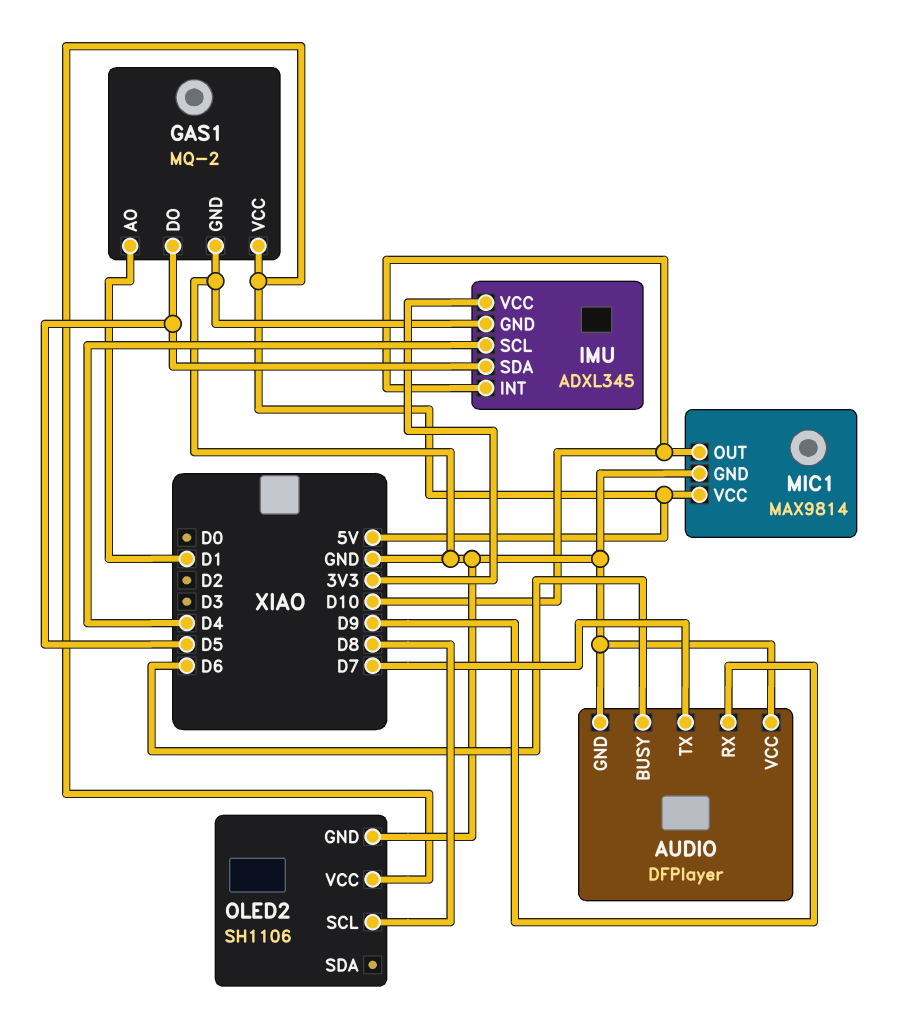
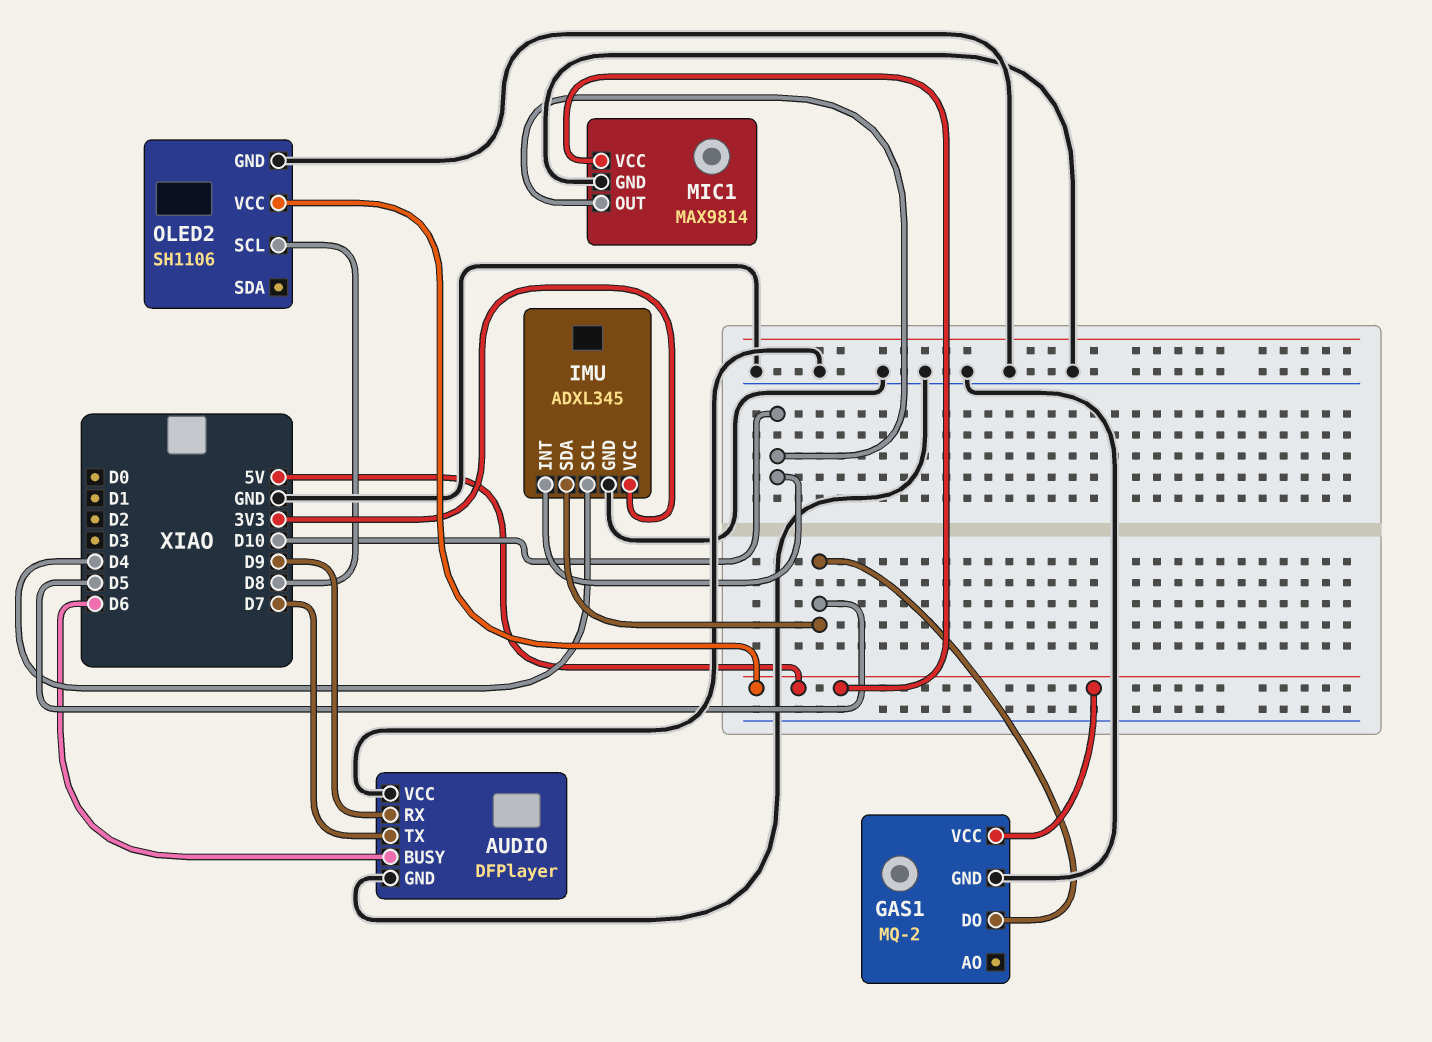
GAS1 pin AO: D1 -> none

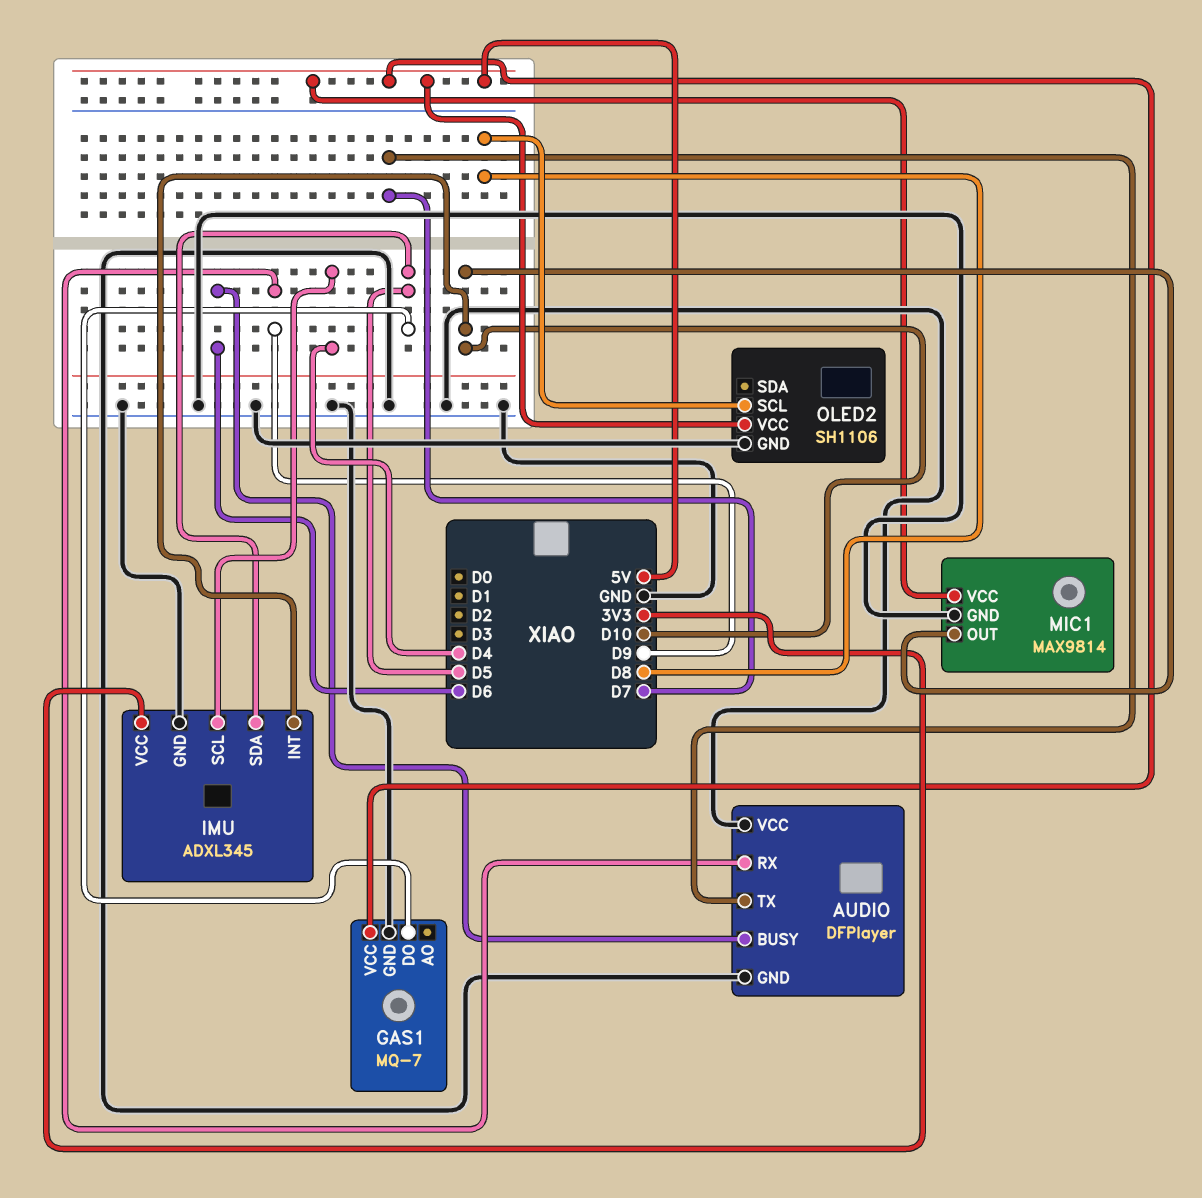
GAS1: MQ-2 -> MQ-7

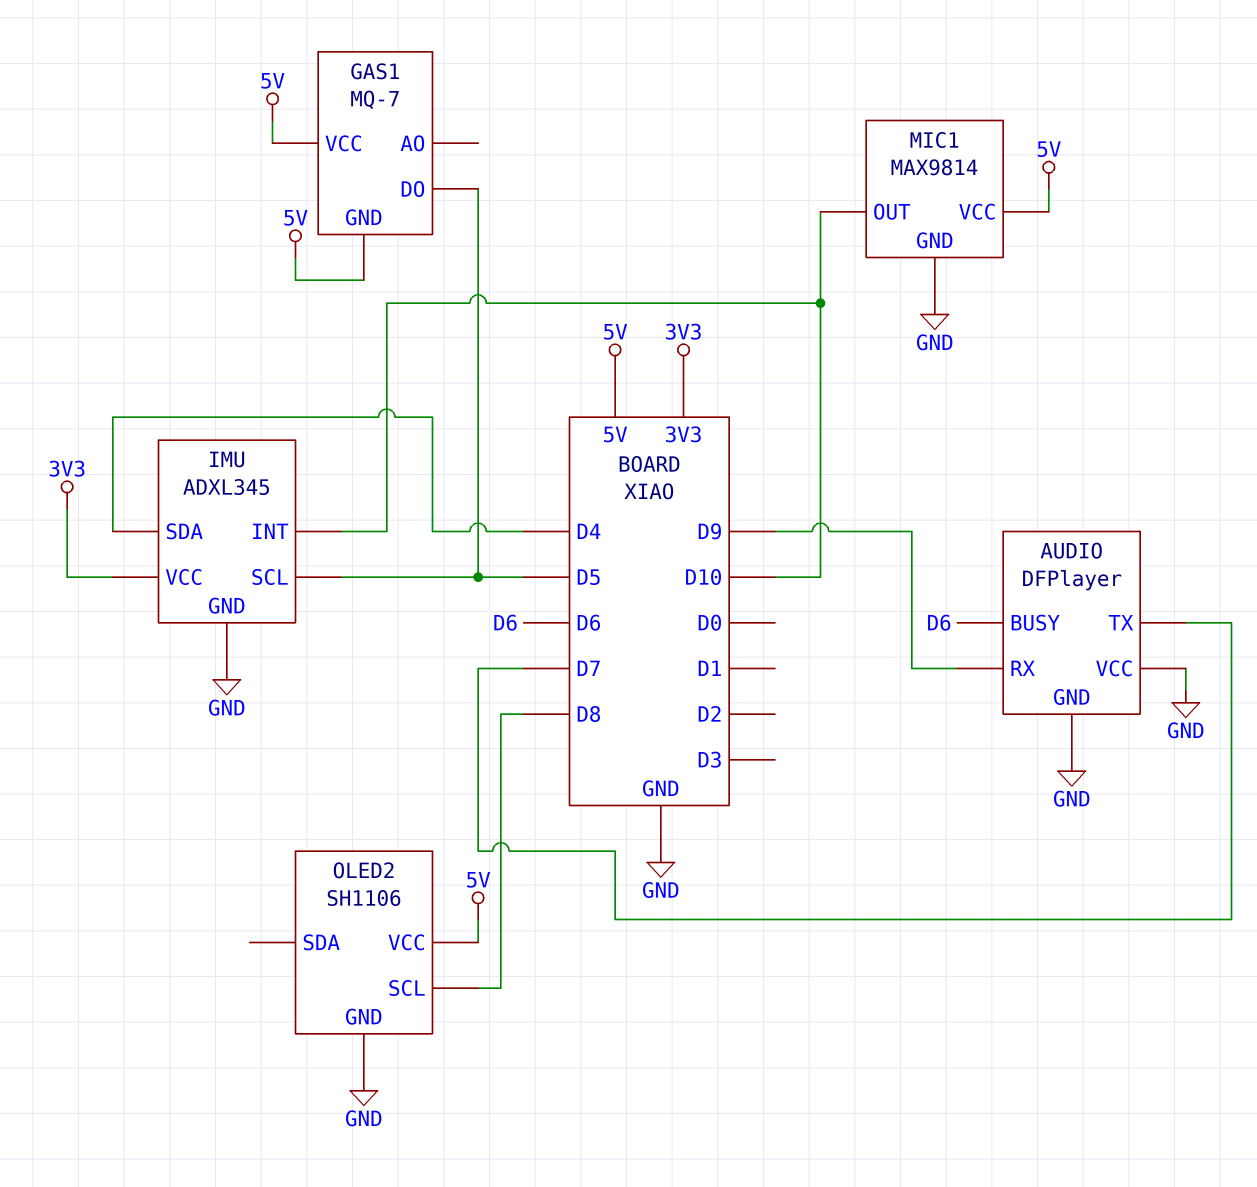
GAS1 pin GND: GND -> 5V
IMU pin SCL: D4 -> D5
IMU pin SDA: D5 -> D4

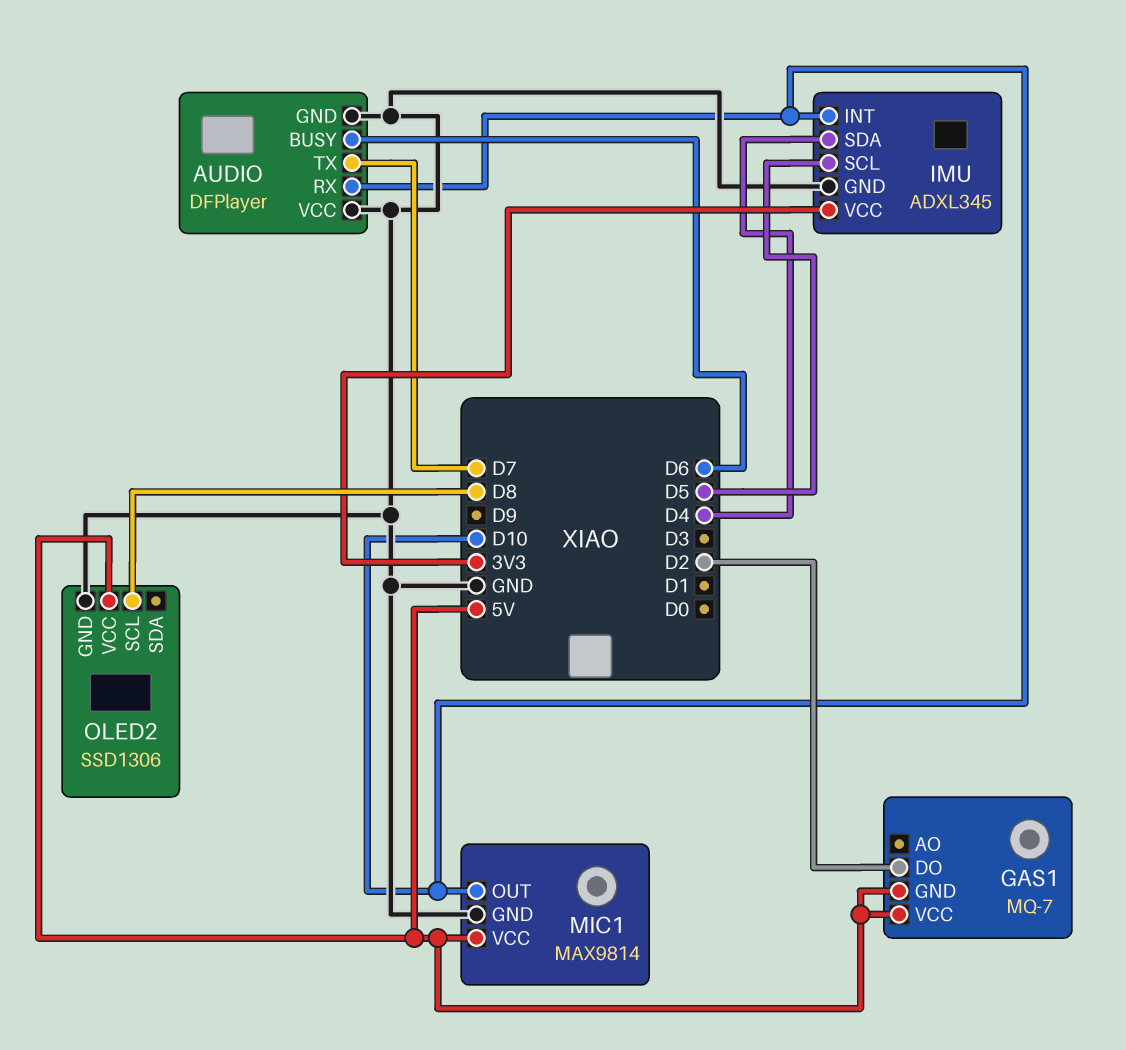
AUDIO pin RX: D9 -> D10
GAS1 pin DO: D5 -> D2
OLED2: SH1106 -> SSD1306

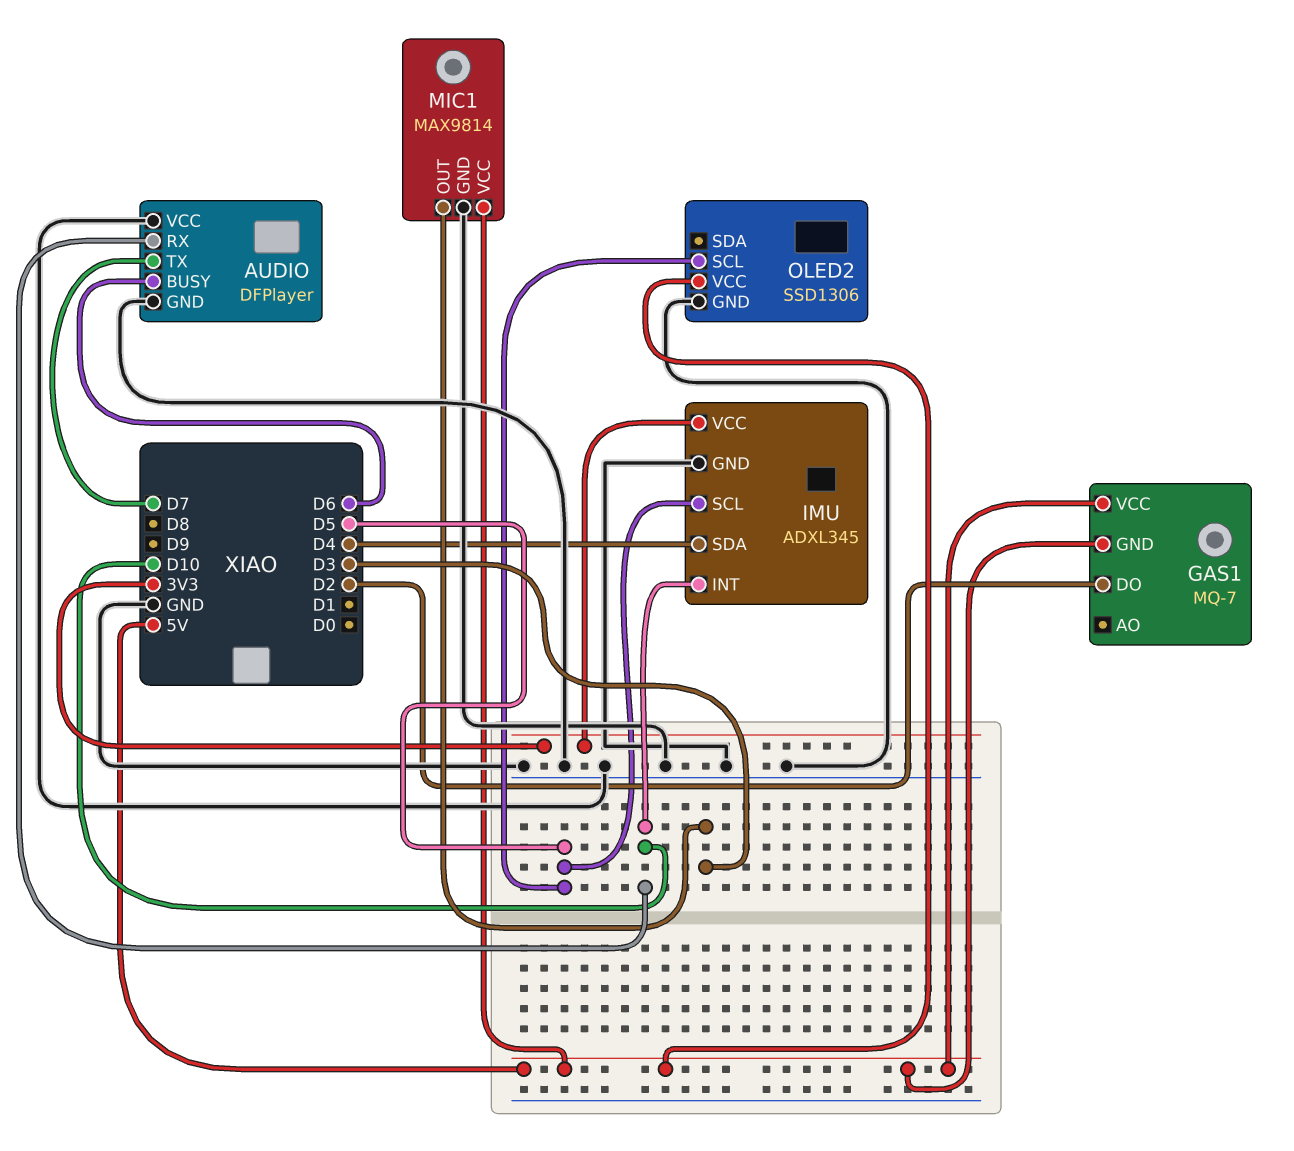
MIC1 pin OUT: D10 -> D3
OLED2 pin SCL: D8 -> D5

